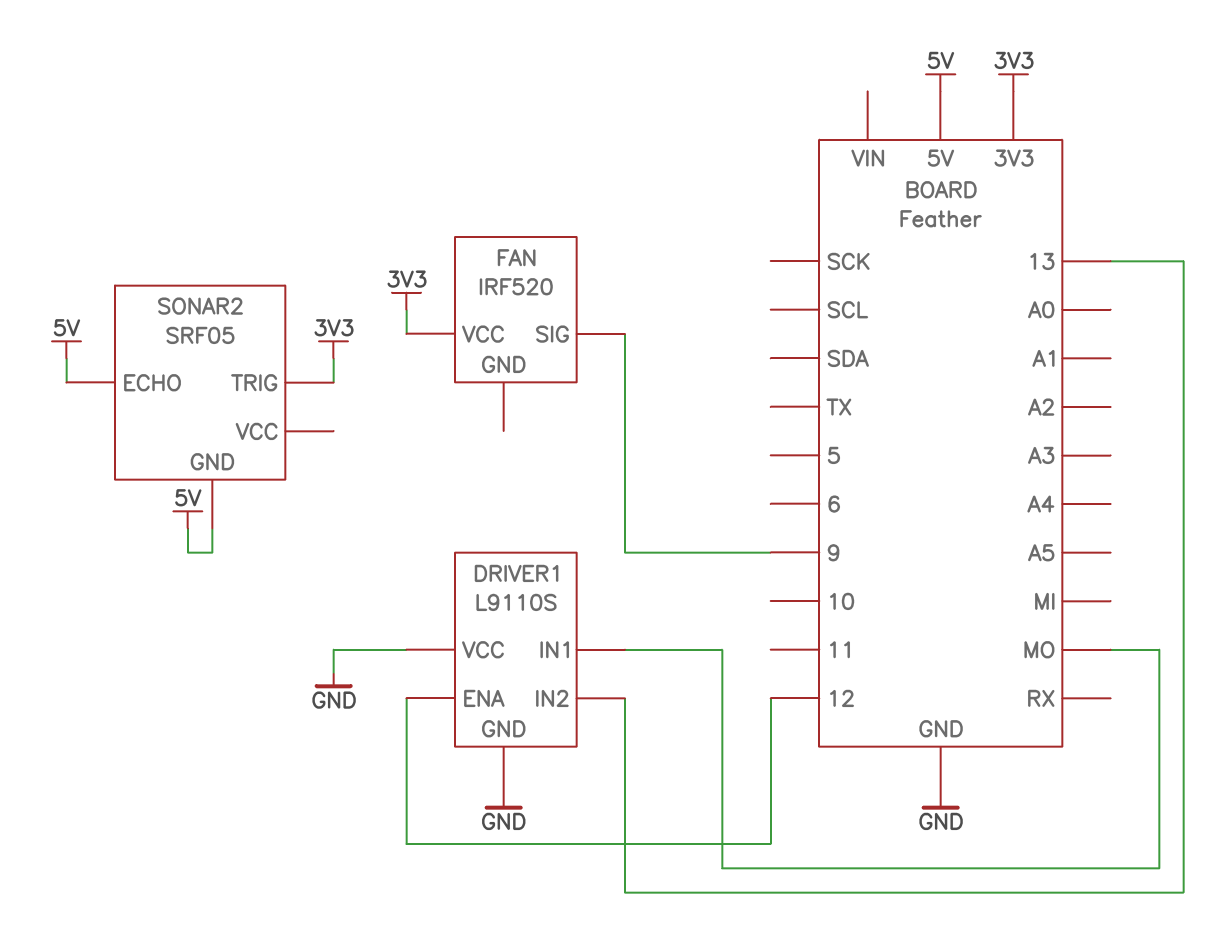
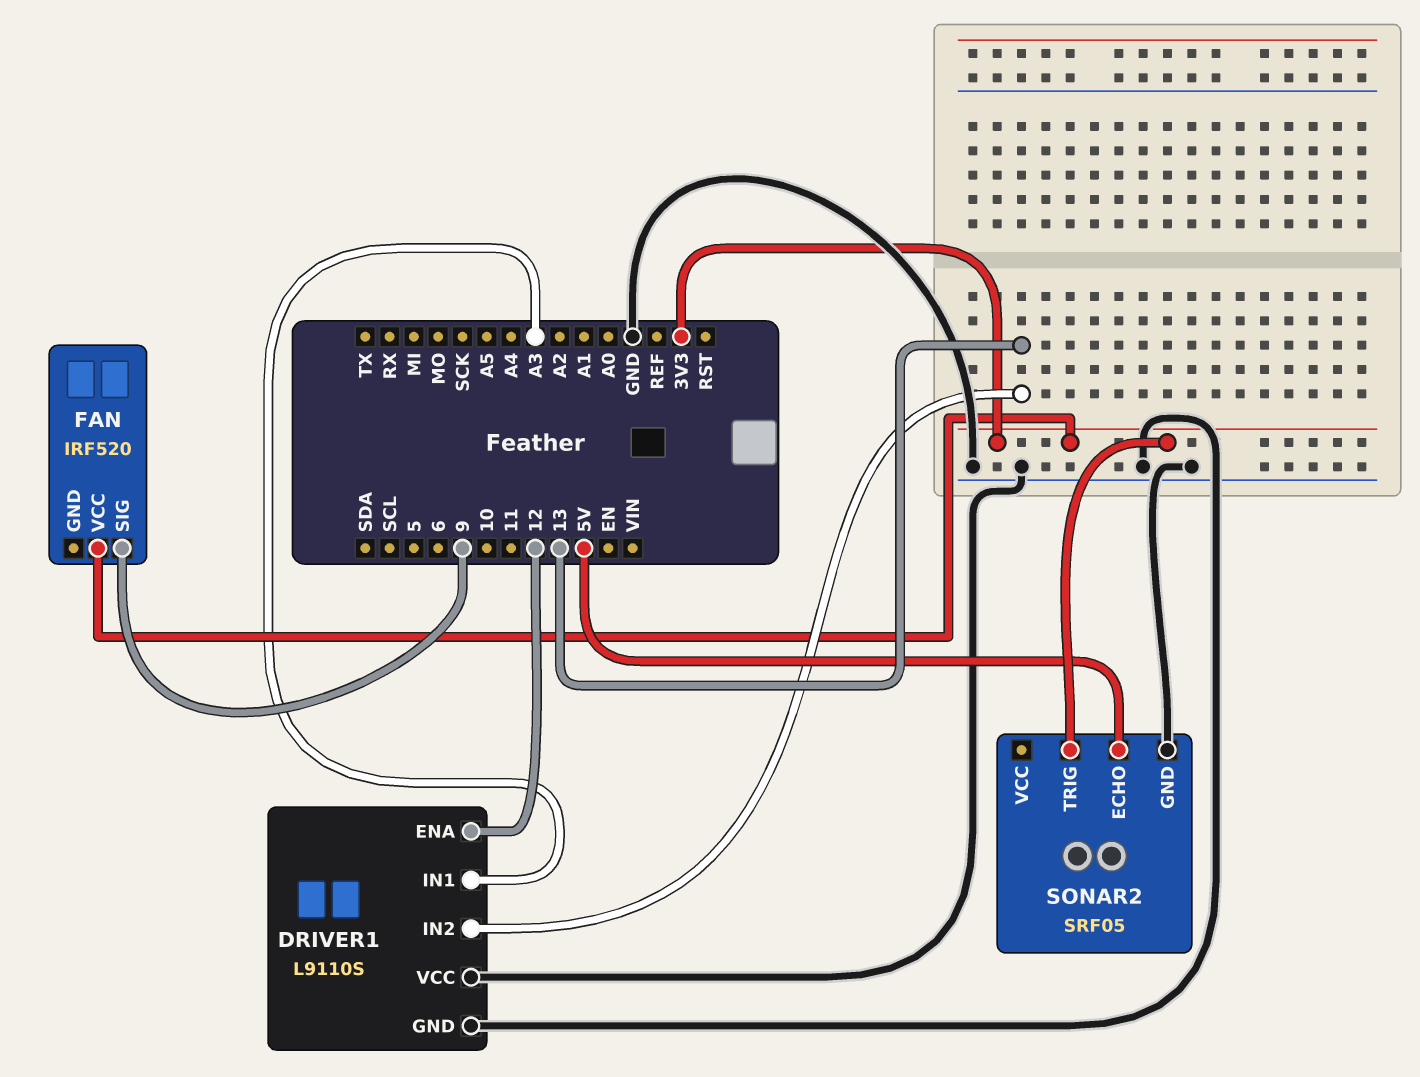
DRIVER1 pin IN1: MO -> A3
SONAR2 pin GND: 5V -> GND

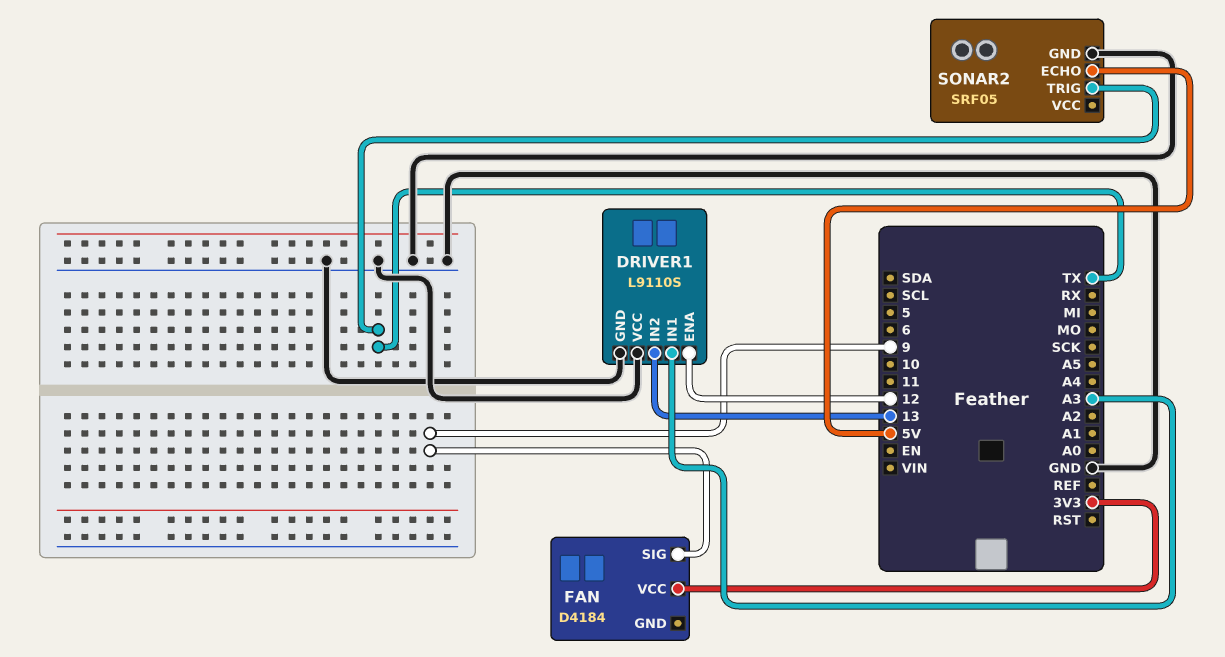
FAN: IRF520 -> D4184
SONAR2 pin TRIG: 3V3 -> TX

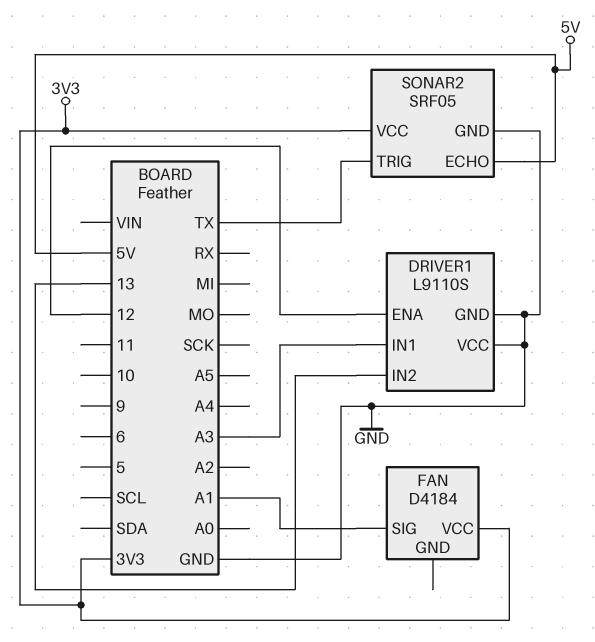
FAN pin SIG: 9 -> A1
SONAR2 pin VCC: none -> 3V3

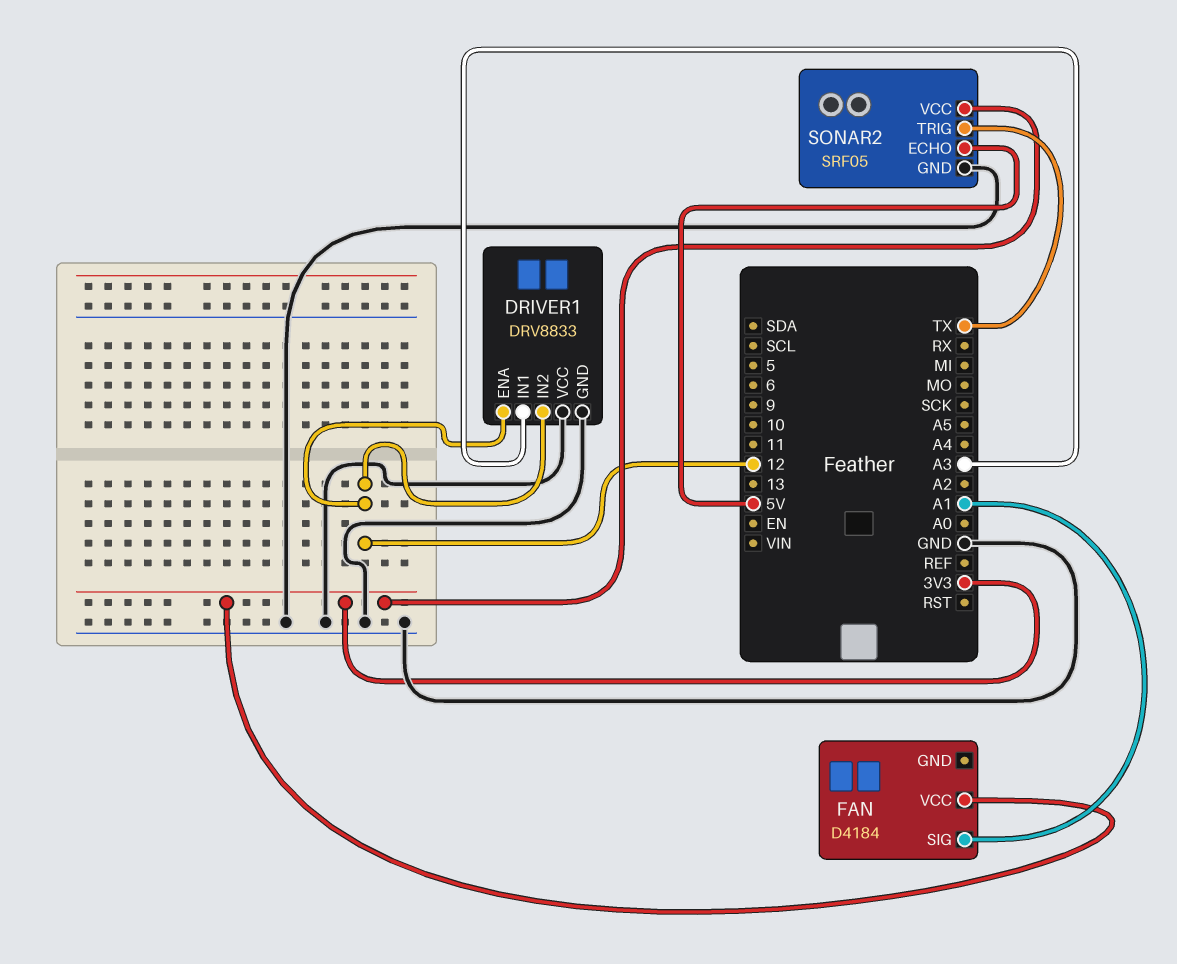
DRIVER1: L9110S -> DRV8833
DRIVER1 pin IN2: 13 -> 12

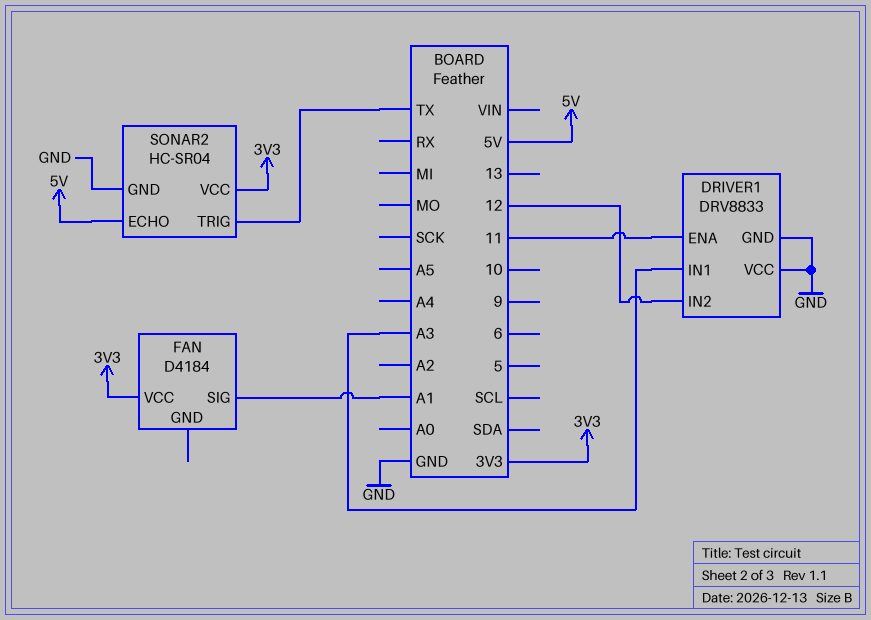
DRIVER1 pin ENA: 12 -> 11
SONAR2: SRF05 -> HC-SR04

